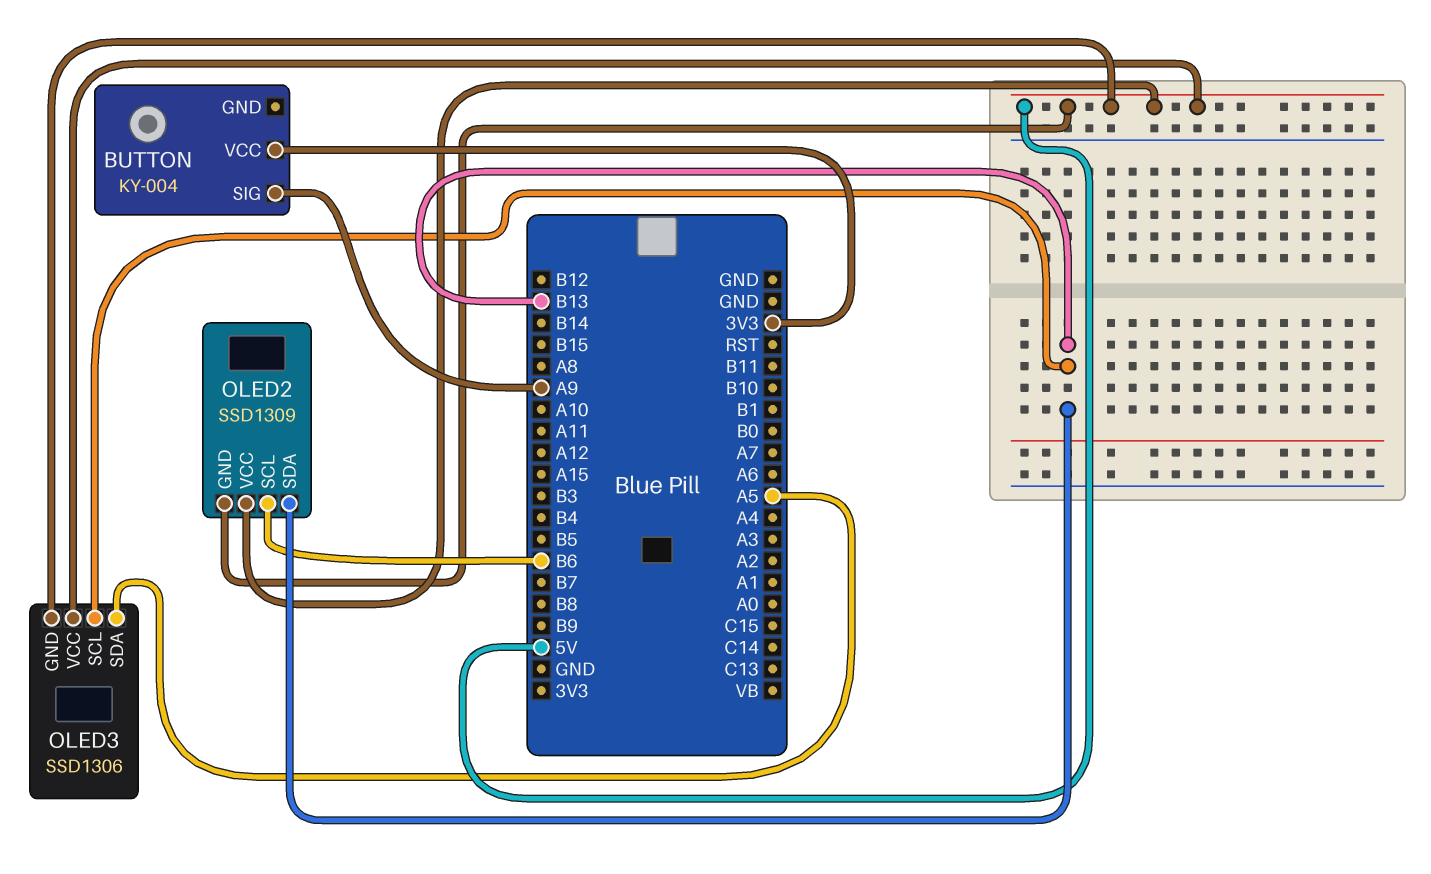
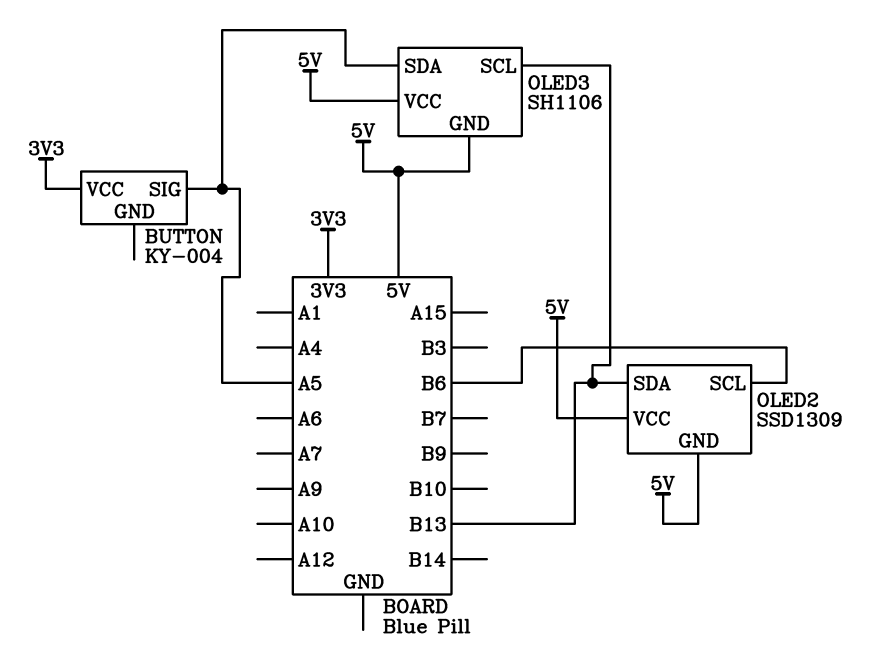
BUTTON pin SIG: A9 -> A5
OLED3: SSD1306 -> SH1106

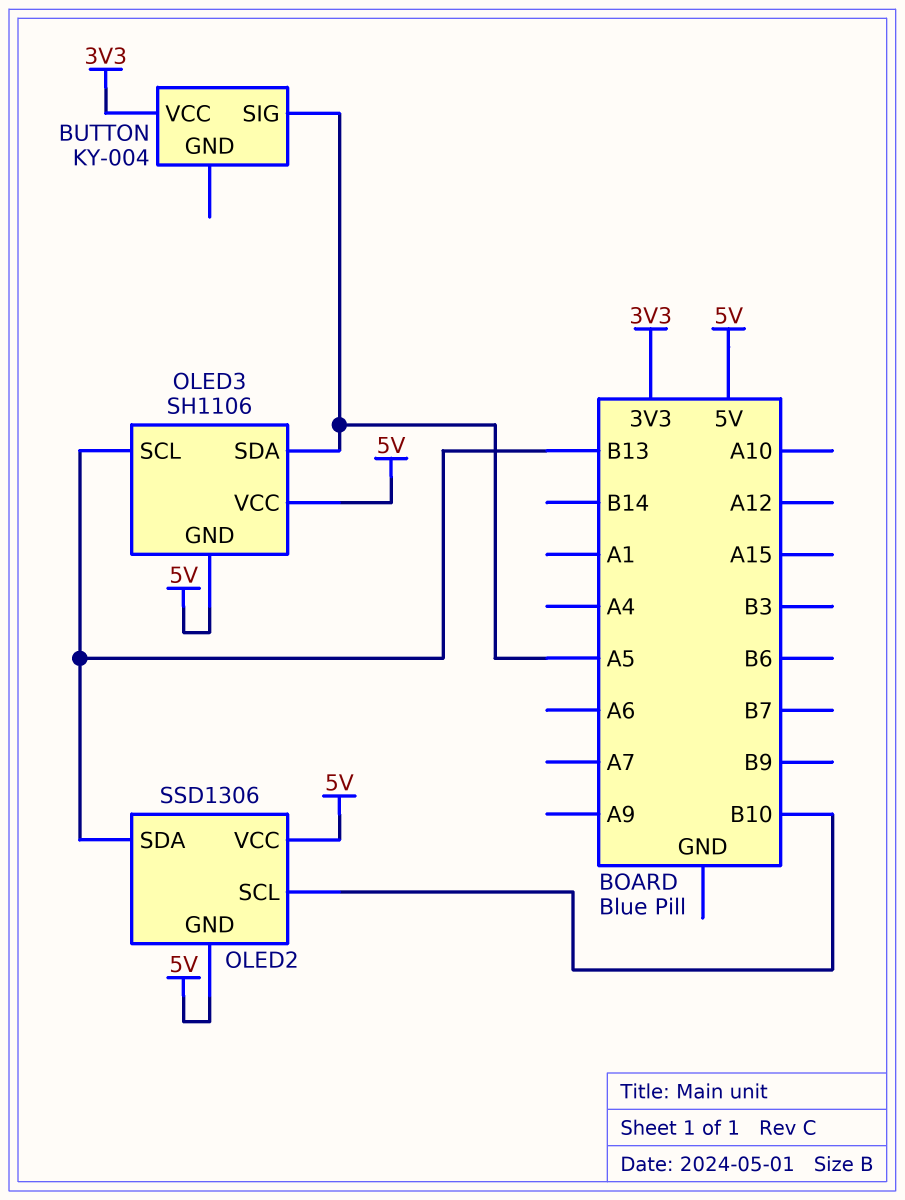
OLED2: SSD1309 -> SSD1306
OLED2 pin SCL: B6 -> B10

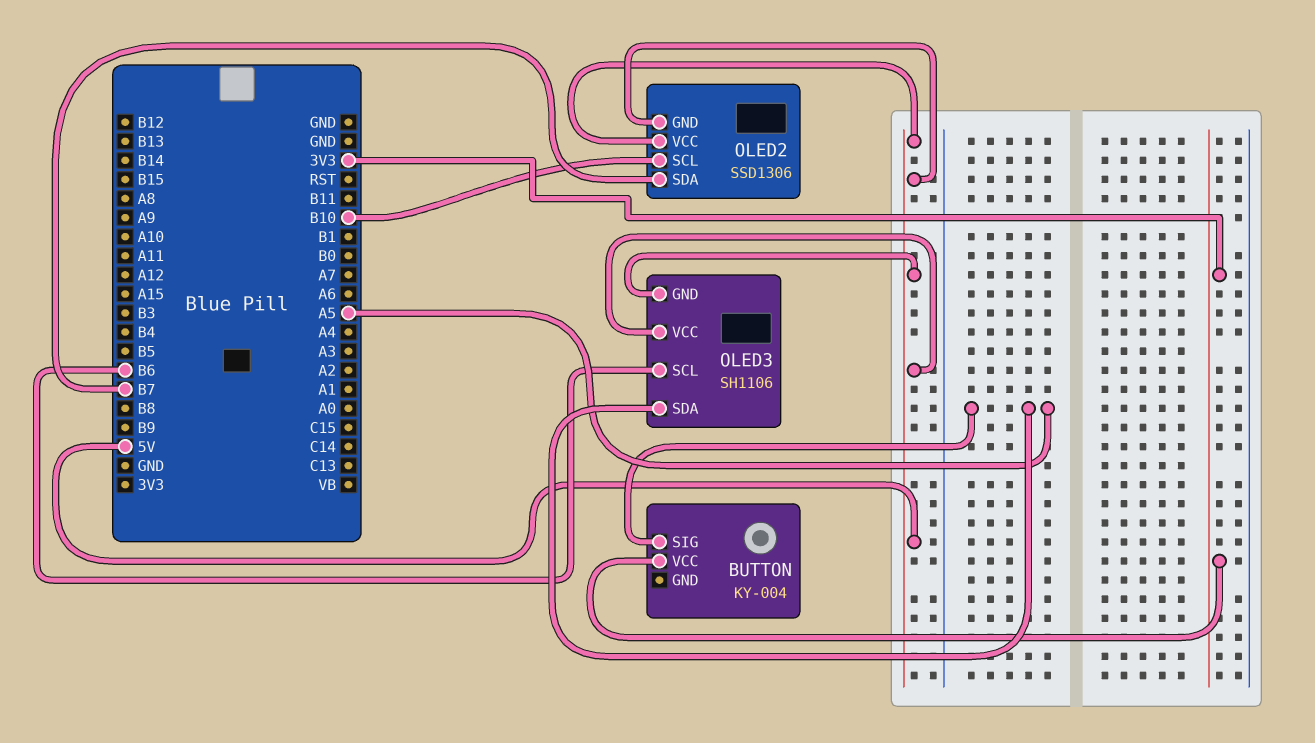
OLED2 pin SDA: B13 -> B7
OLED3 pin SCL: B13 -> B6

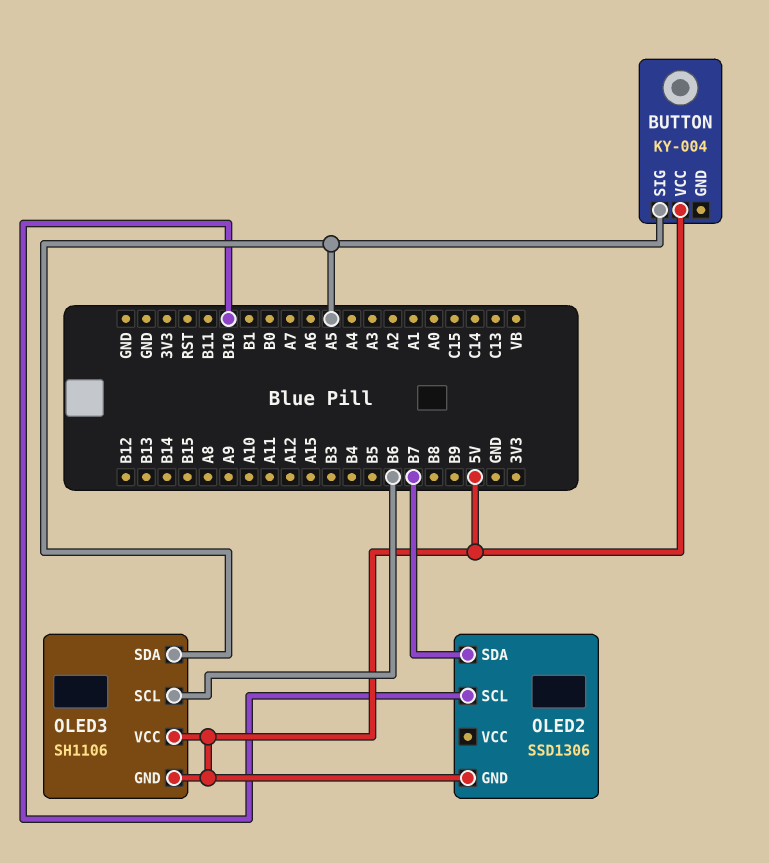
BUTTON pin VCC: 3V3 -> 5V
OLED2 pin VCC: 5V -> none

